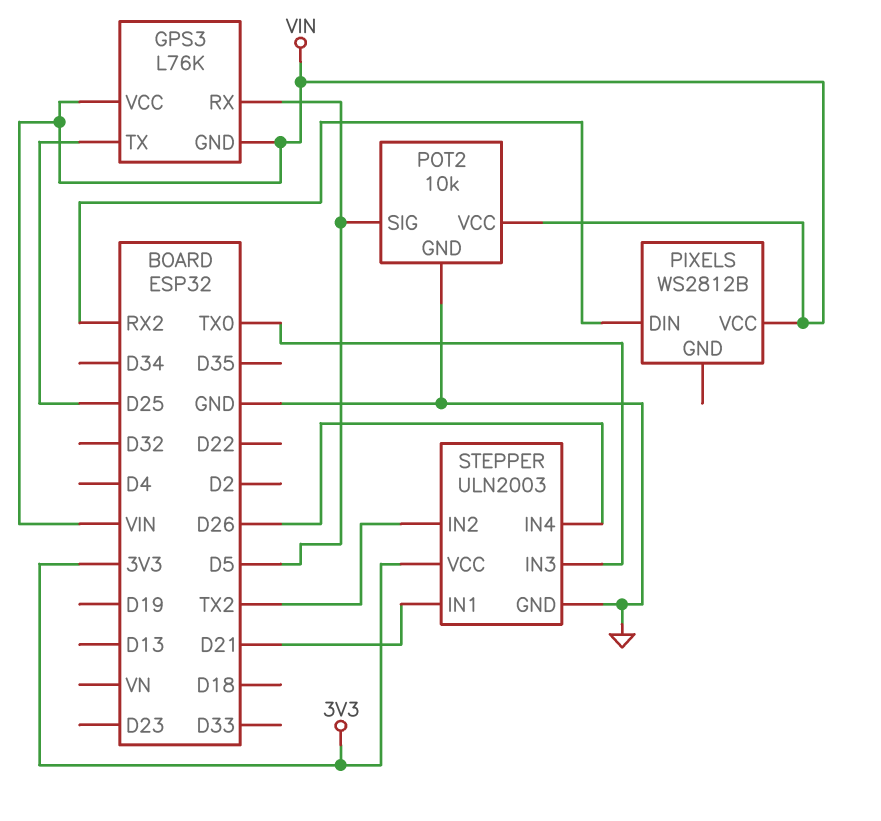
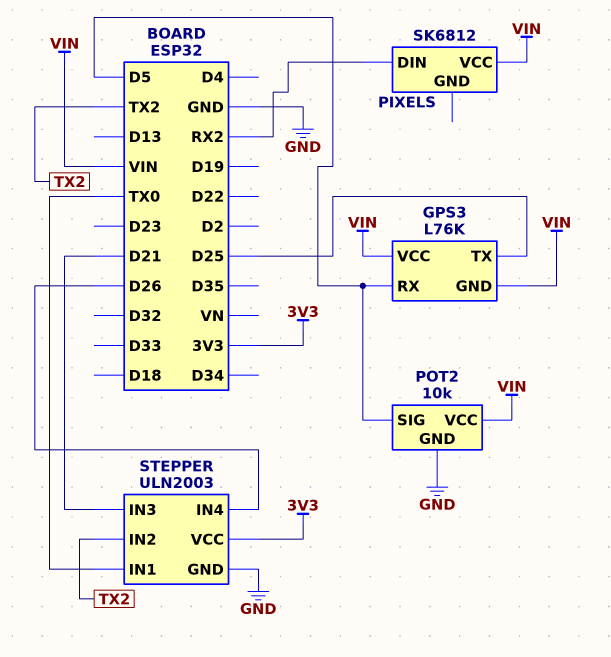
PIXELS: WS2812B -> SK6812
STEPPER pin IN1: D21 -> TX0
STEPPER pin IN3: TX0 -> D21

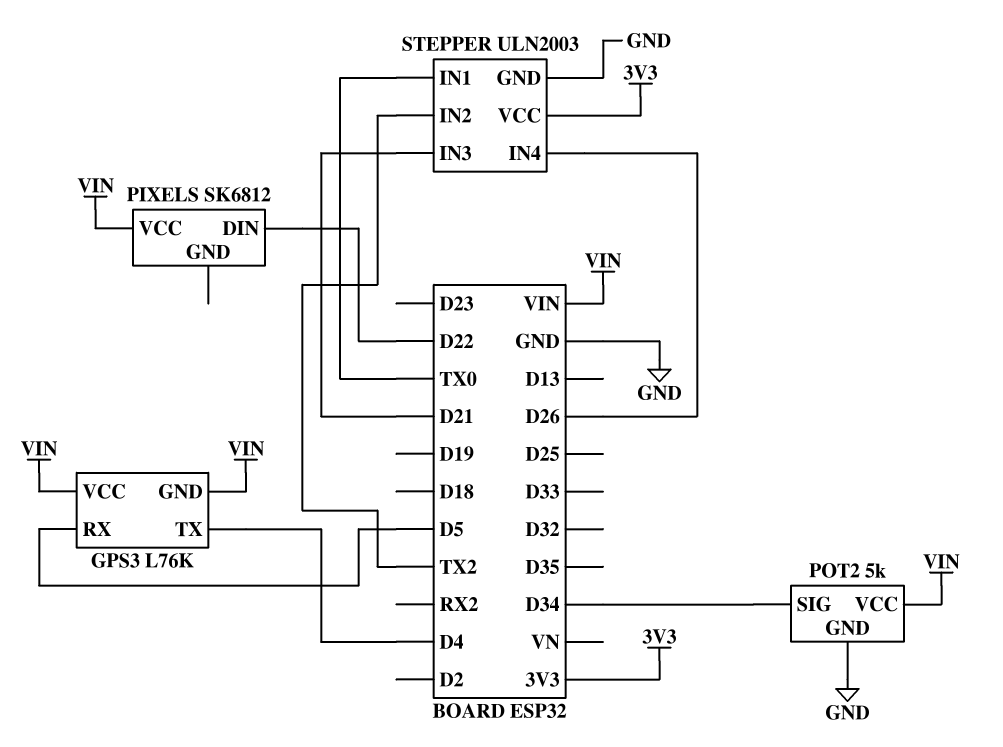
GPS3 pin TX: D25 -> D4
PIXELS pin DIN: RX2 -> D22
POT2: 10k -> 5k
POT2 pin SIG: D5 -> D34

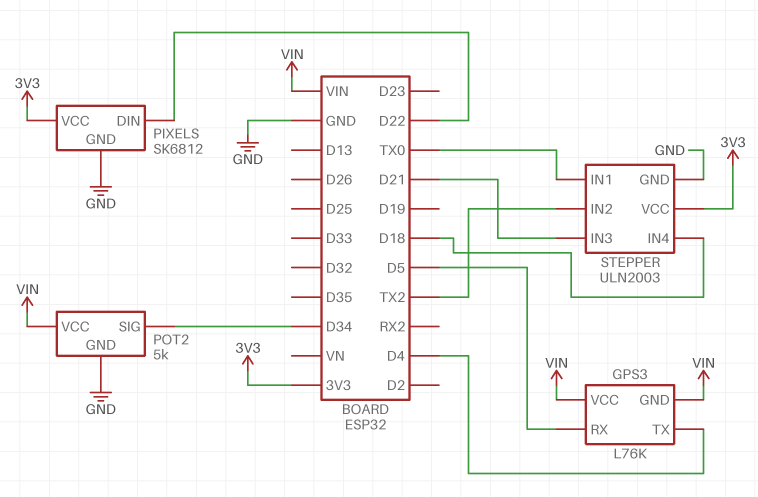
PIXELS pin GND: none -> GND
PIXELS pin VCC: VIN -> 3V3
STEPPER pin IN4: D26 -> D18

